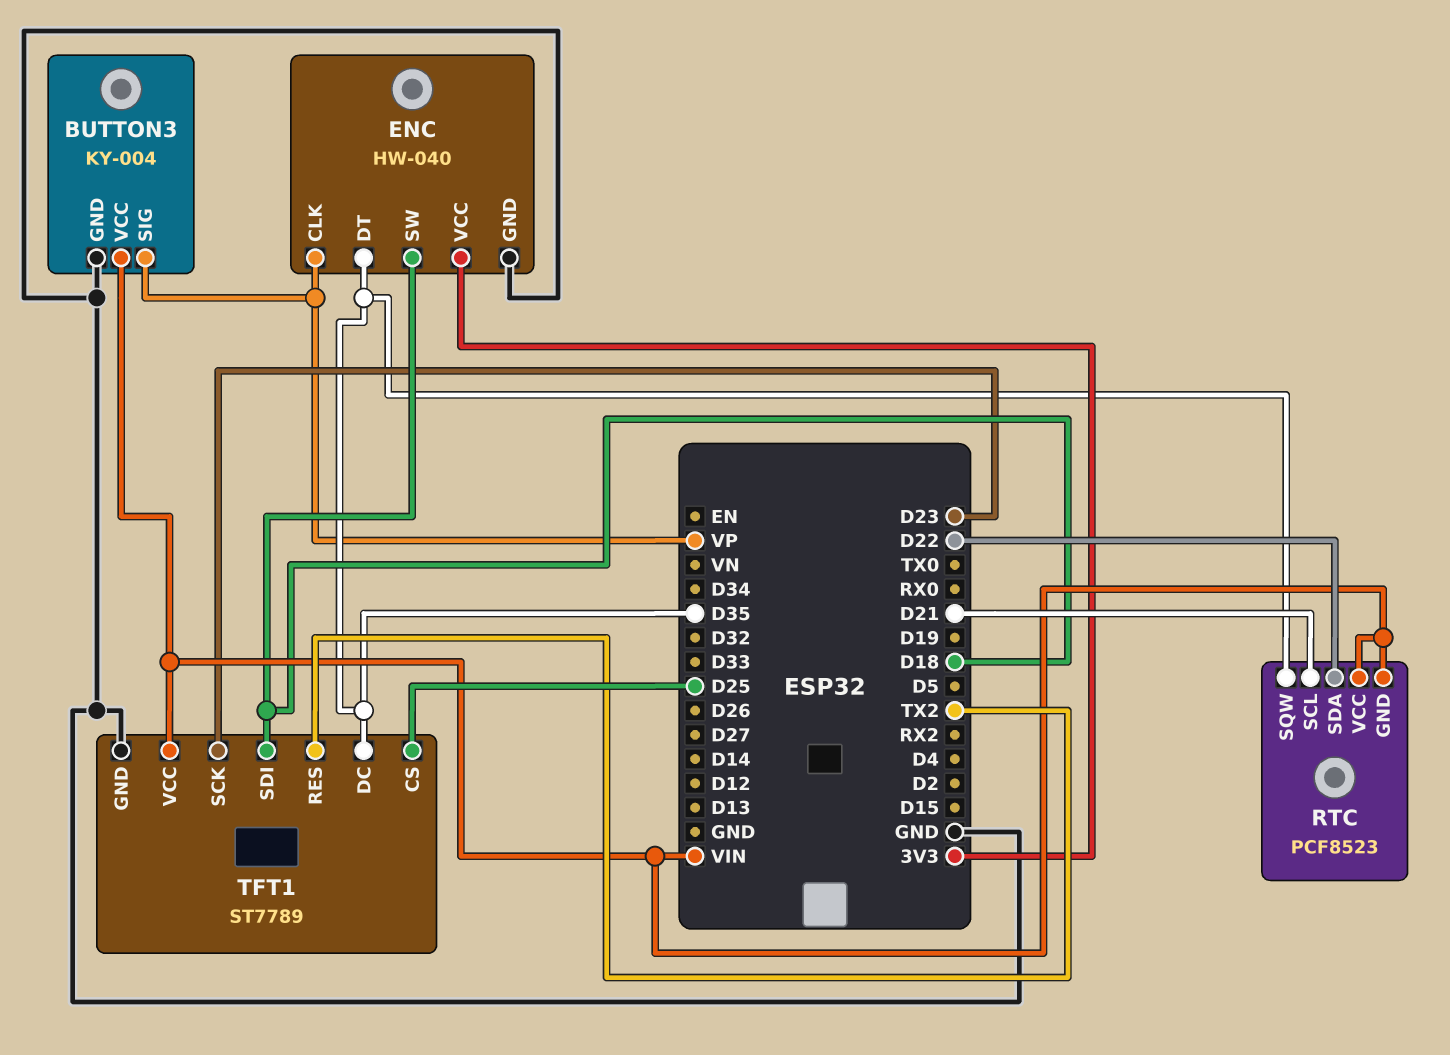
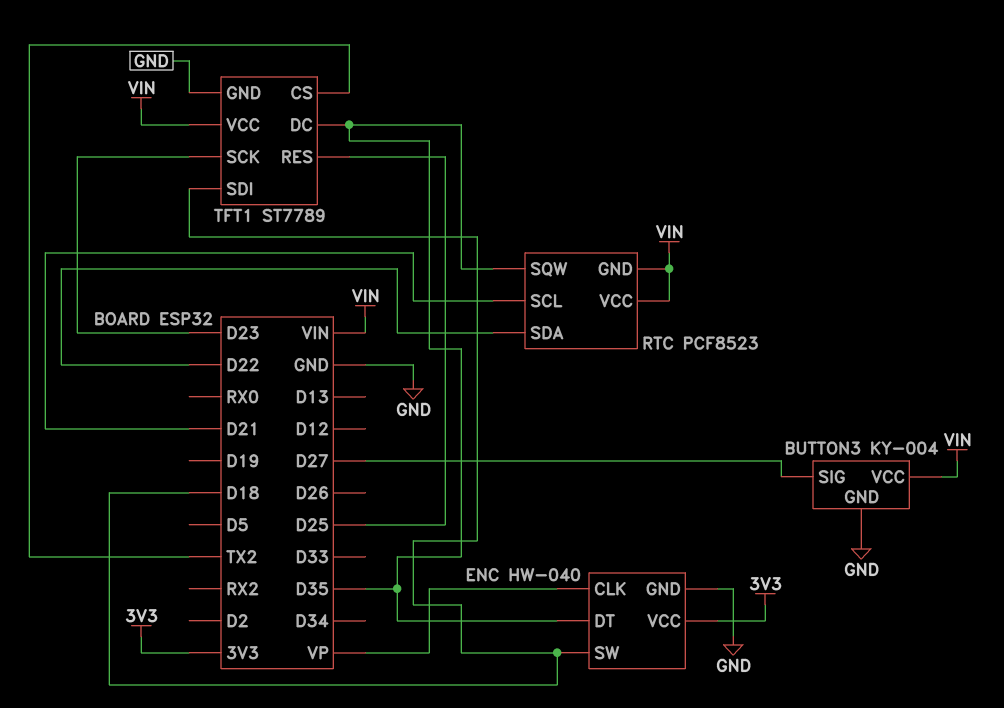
BUTTON3 pin SIG: VP -> D27
TFT1 pin CS: D25 -> TX2
TFT1 pin RES: TX2 -> D25

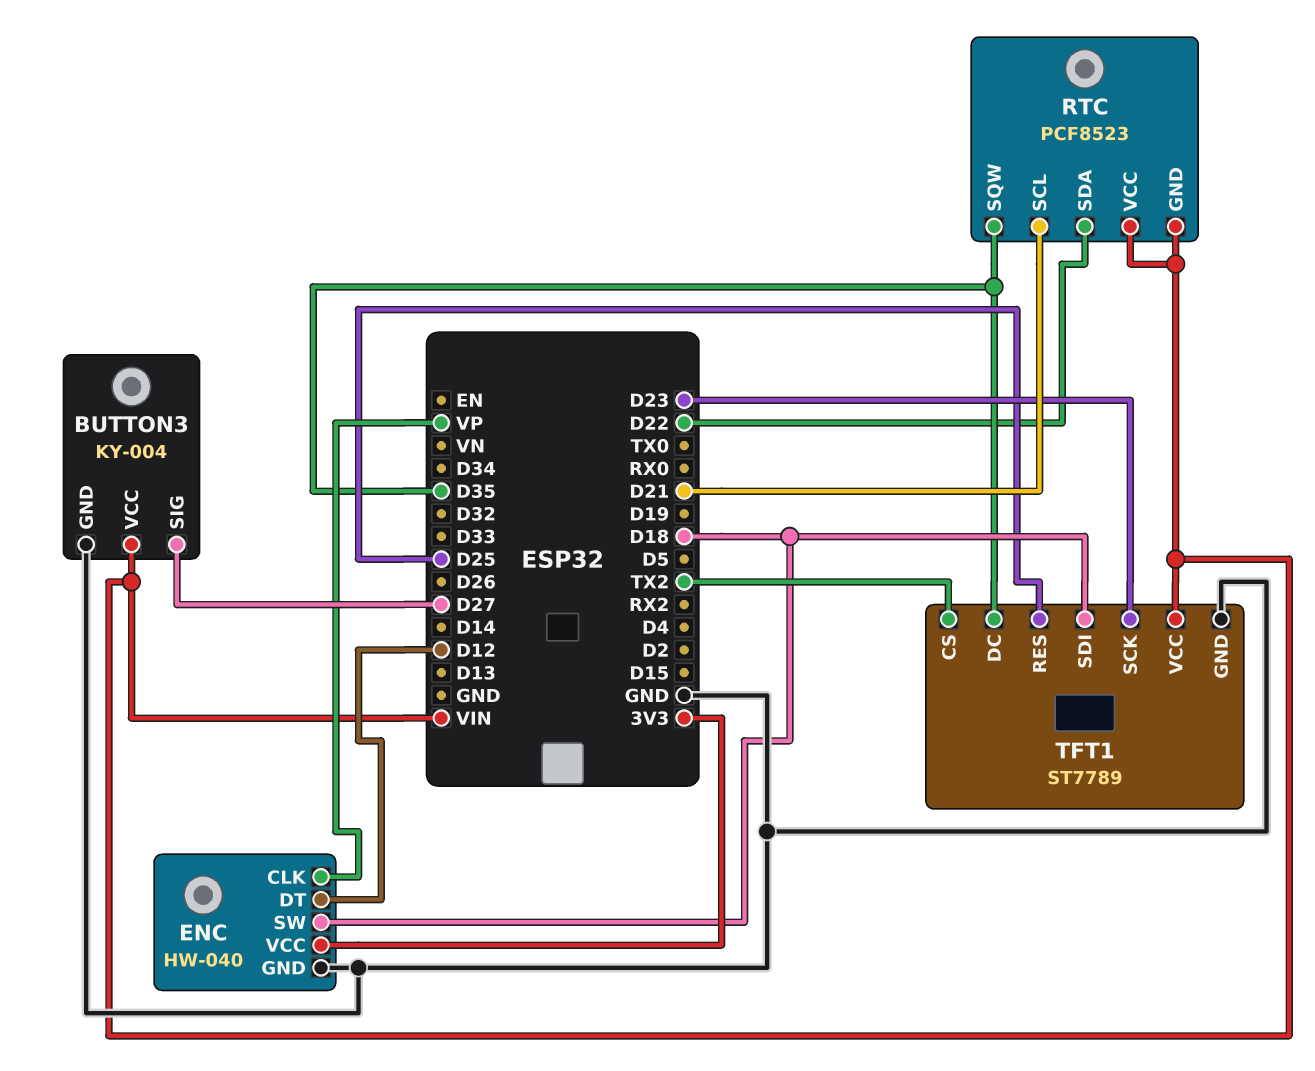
ENC pin DT: D35 -> D12

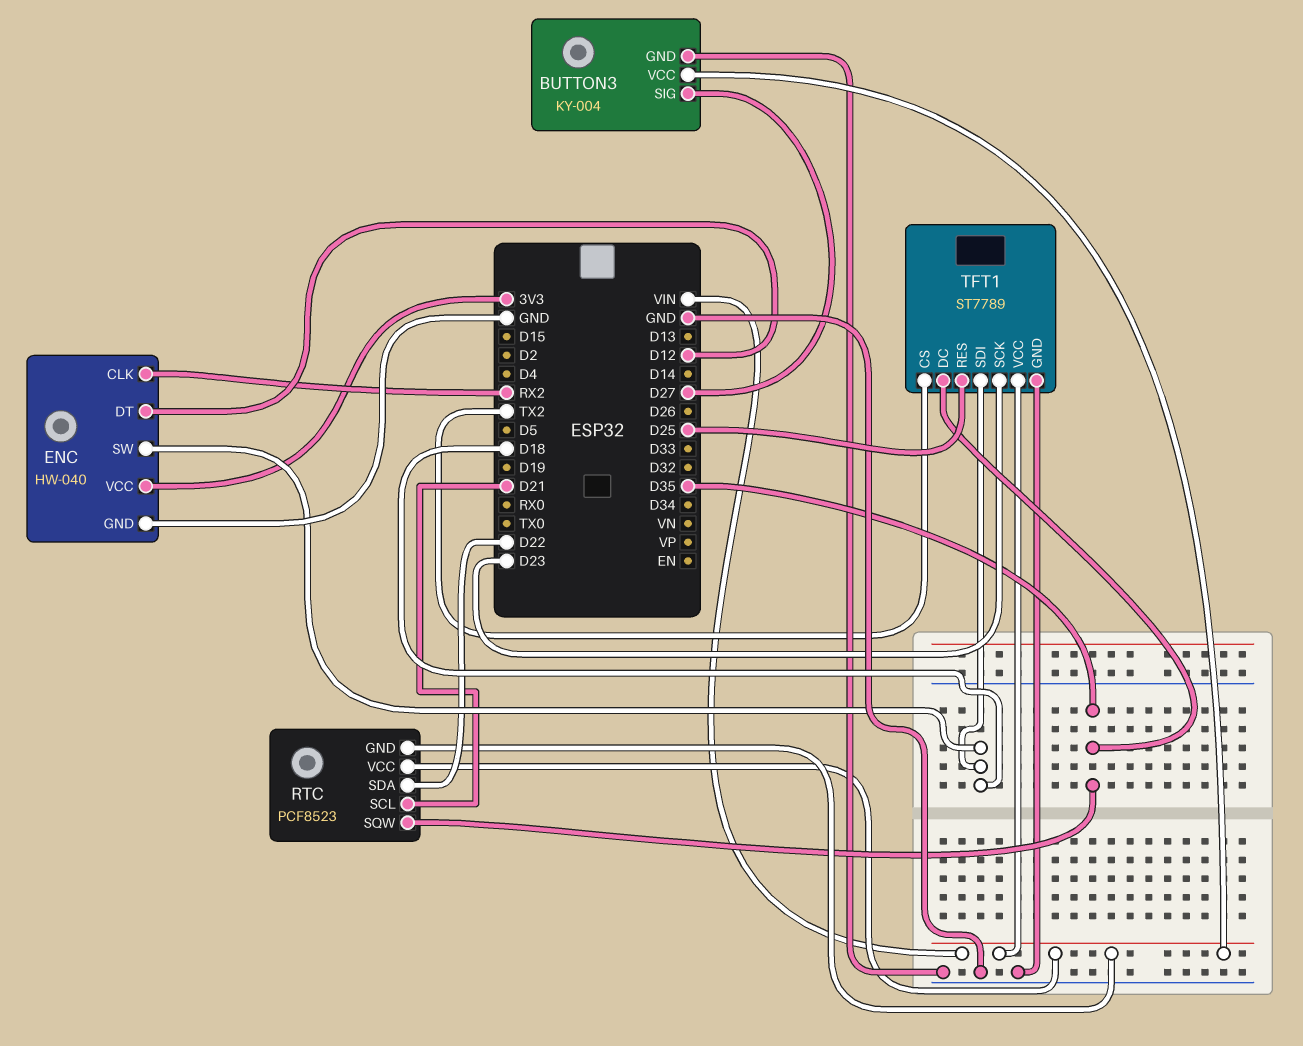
ENC pin CLK: VP -> RX2

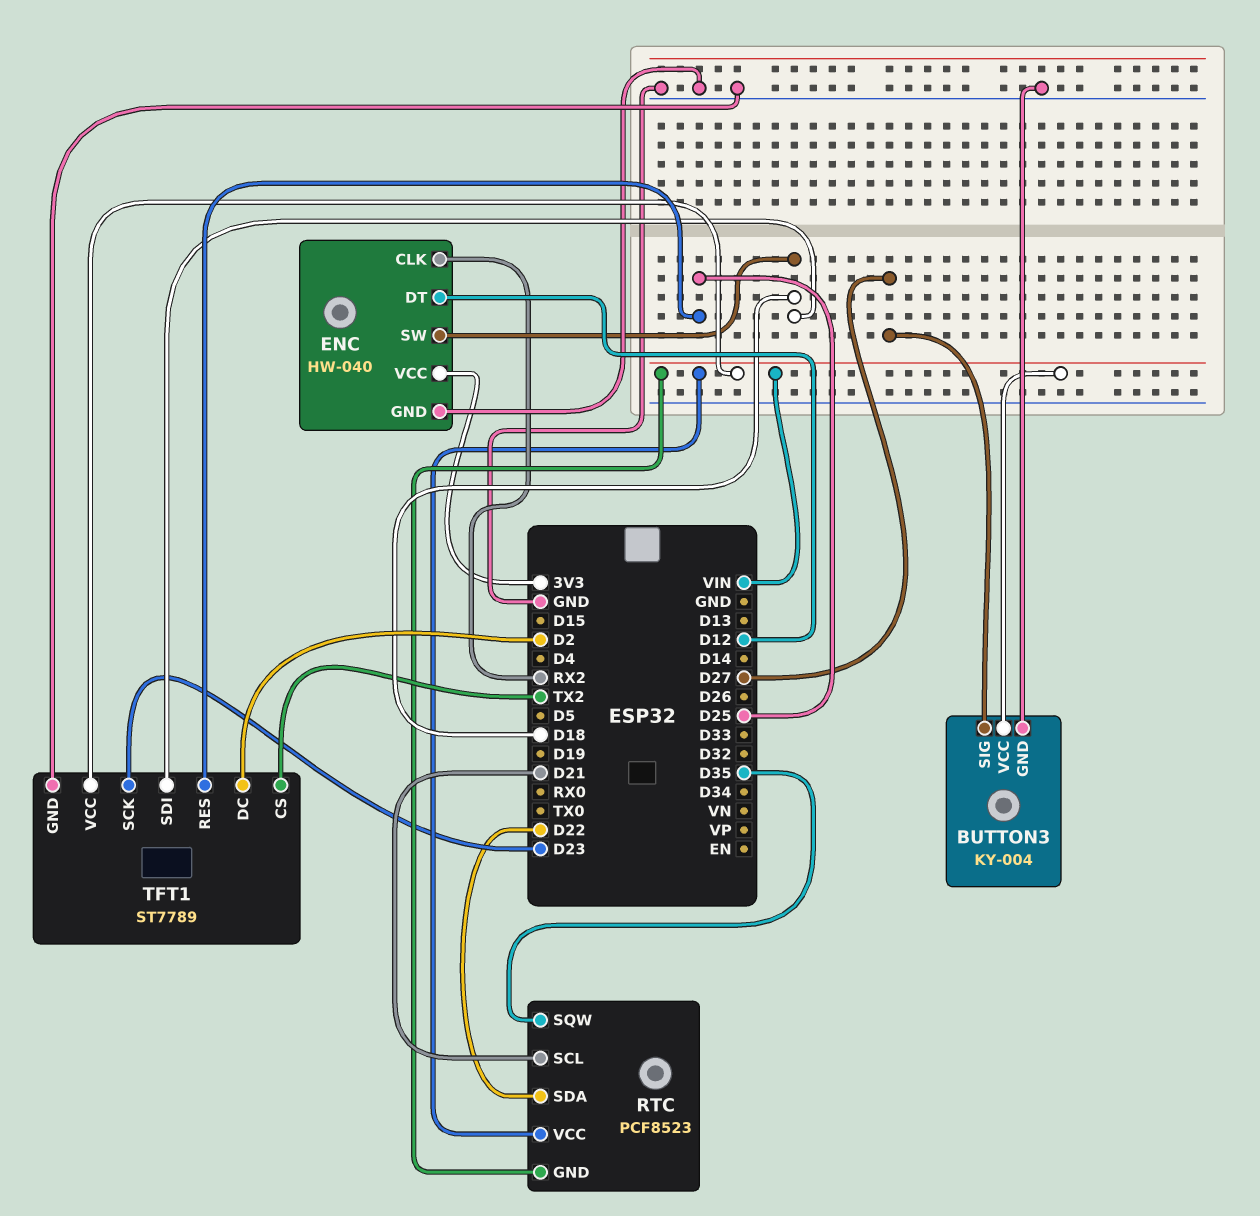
TFT1 pin DC: D35 -> D2

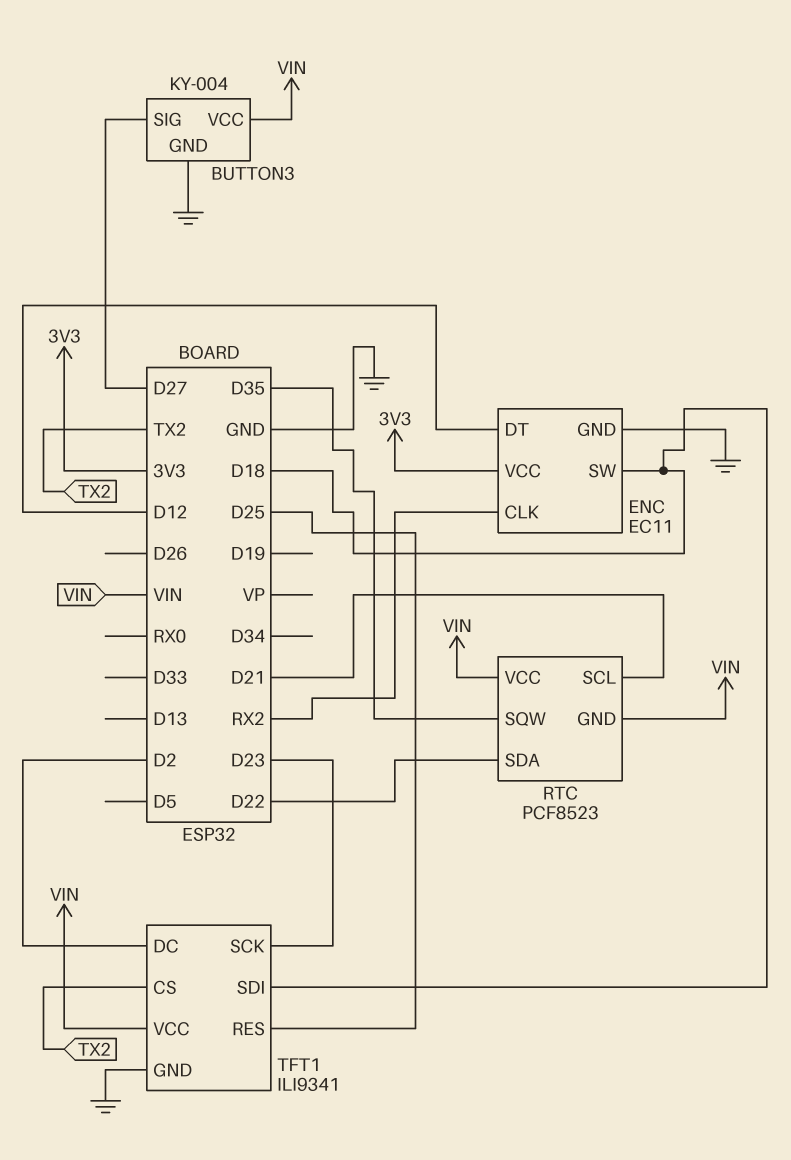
ENC: HW-040 -> EC11
TFT1: ST7789 -> ILI9341

